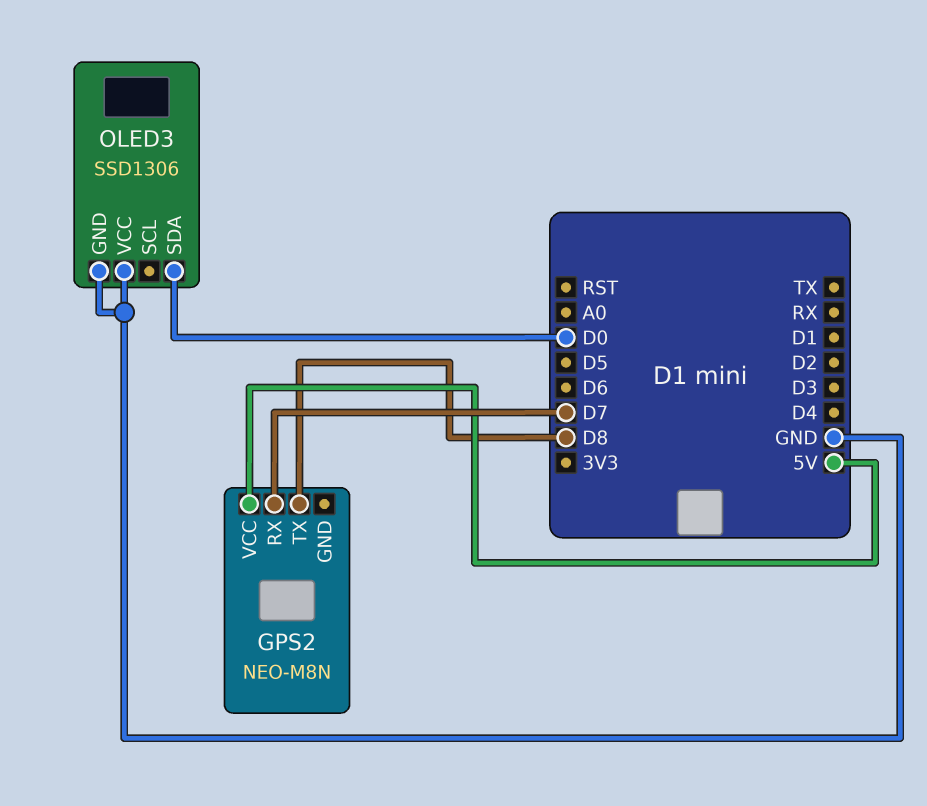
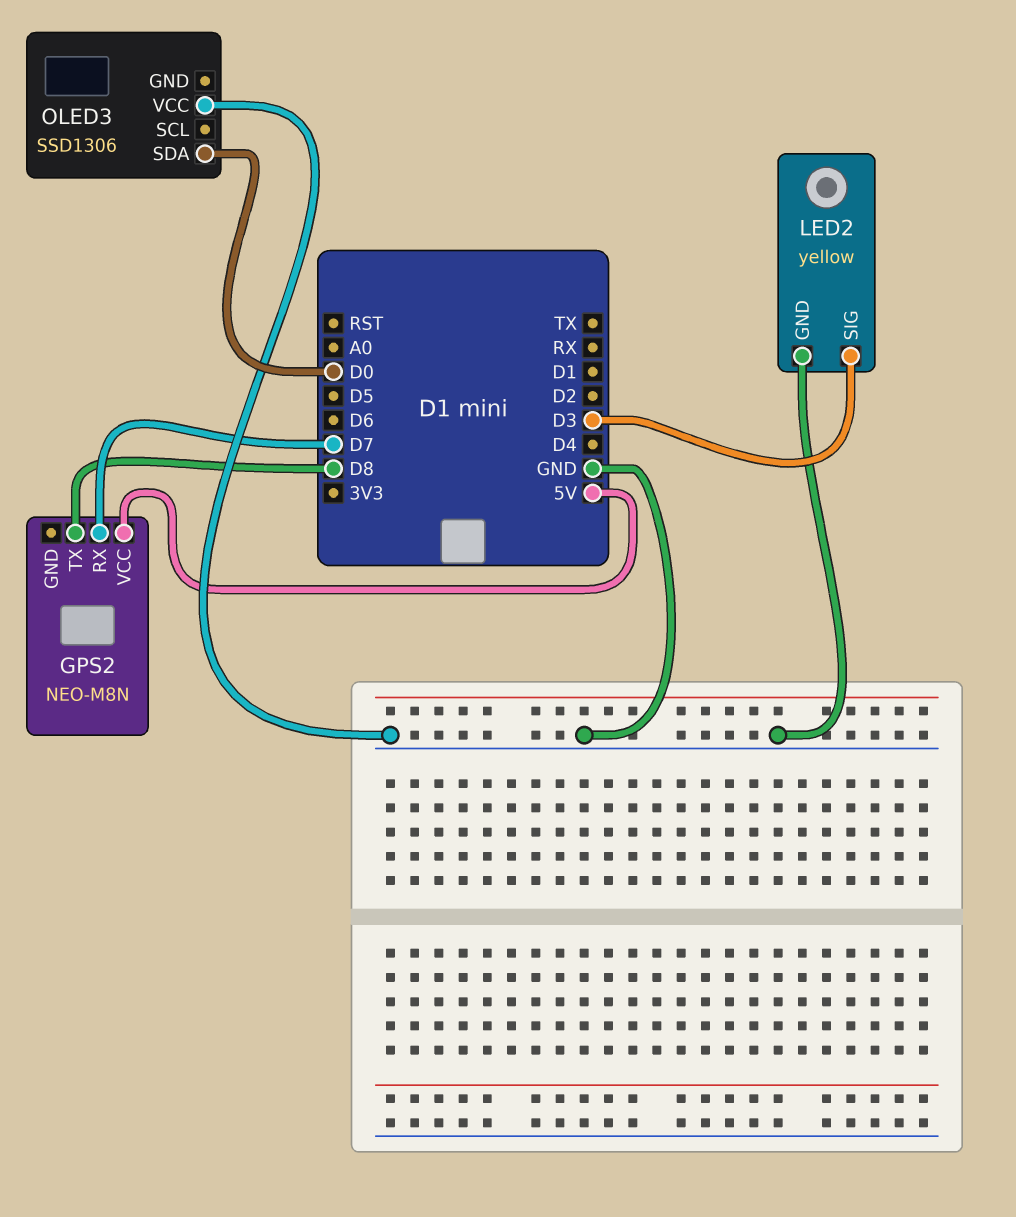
LED2: none -> yellow
LED2 pin GND: none -> GND
LED2 pin SIG: none -> D3
OLED3 pin GND: GND -> none

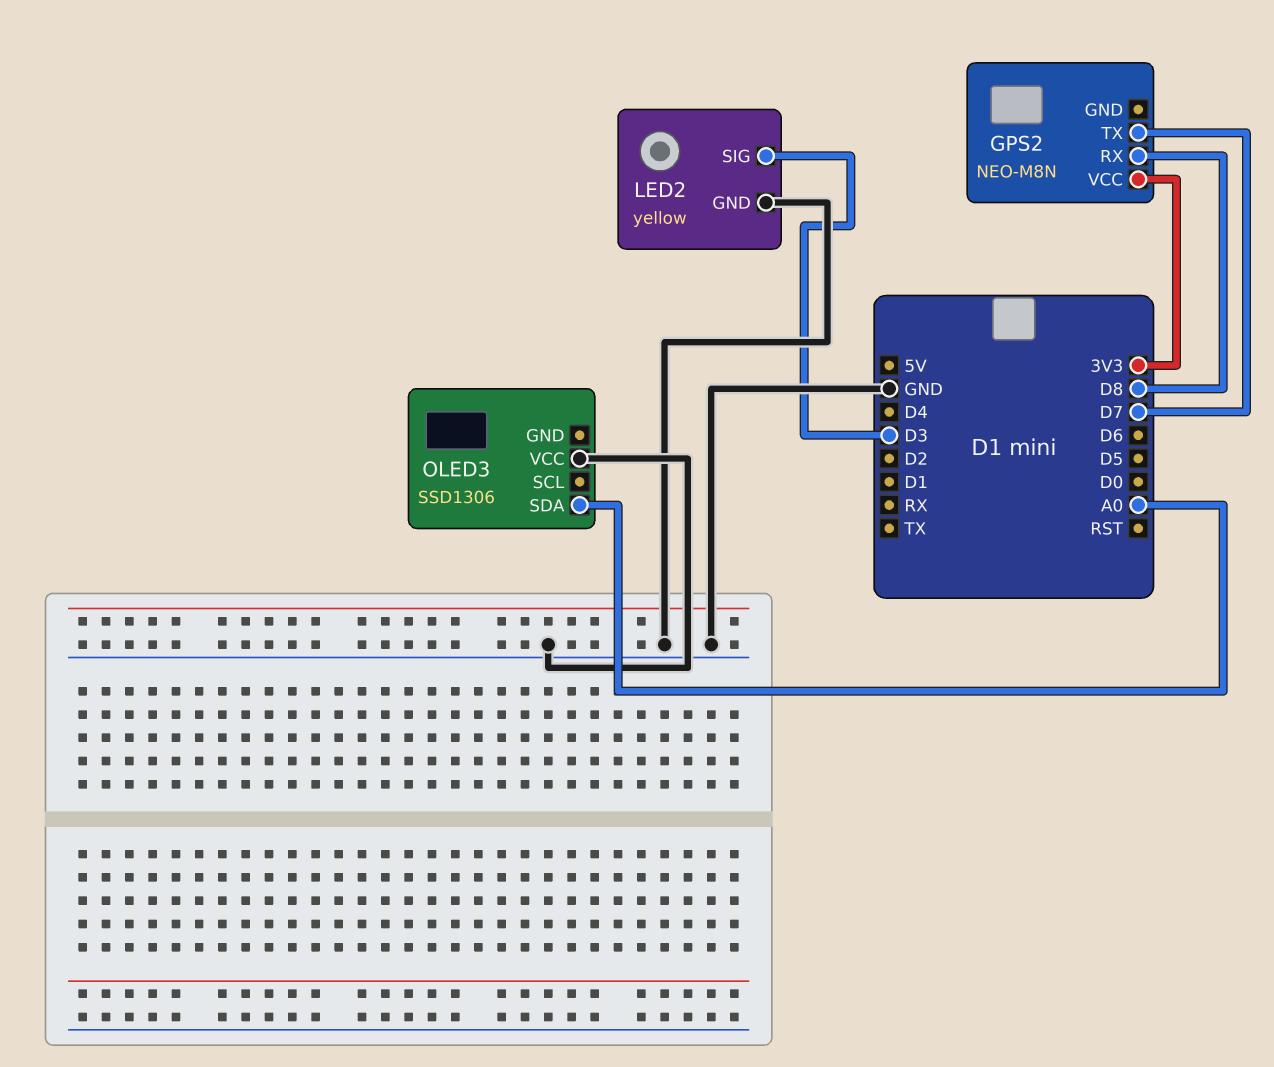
GPS2 pin RX: D7 -> D8
GPS2 pin TX: D8 -> D7
GPS2 pin VCC: 5V -> 3V3
OLED3 pin SDA: D0 -> A0

